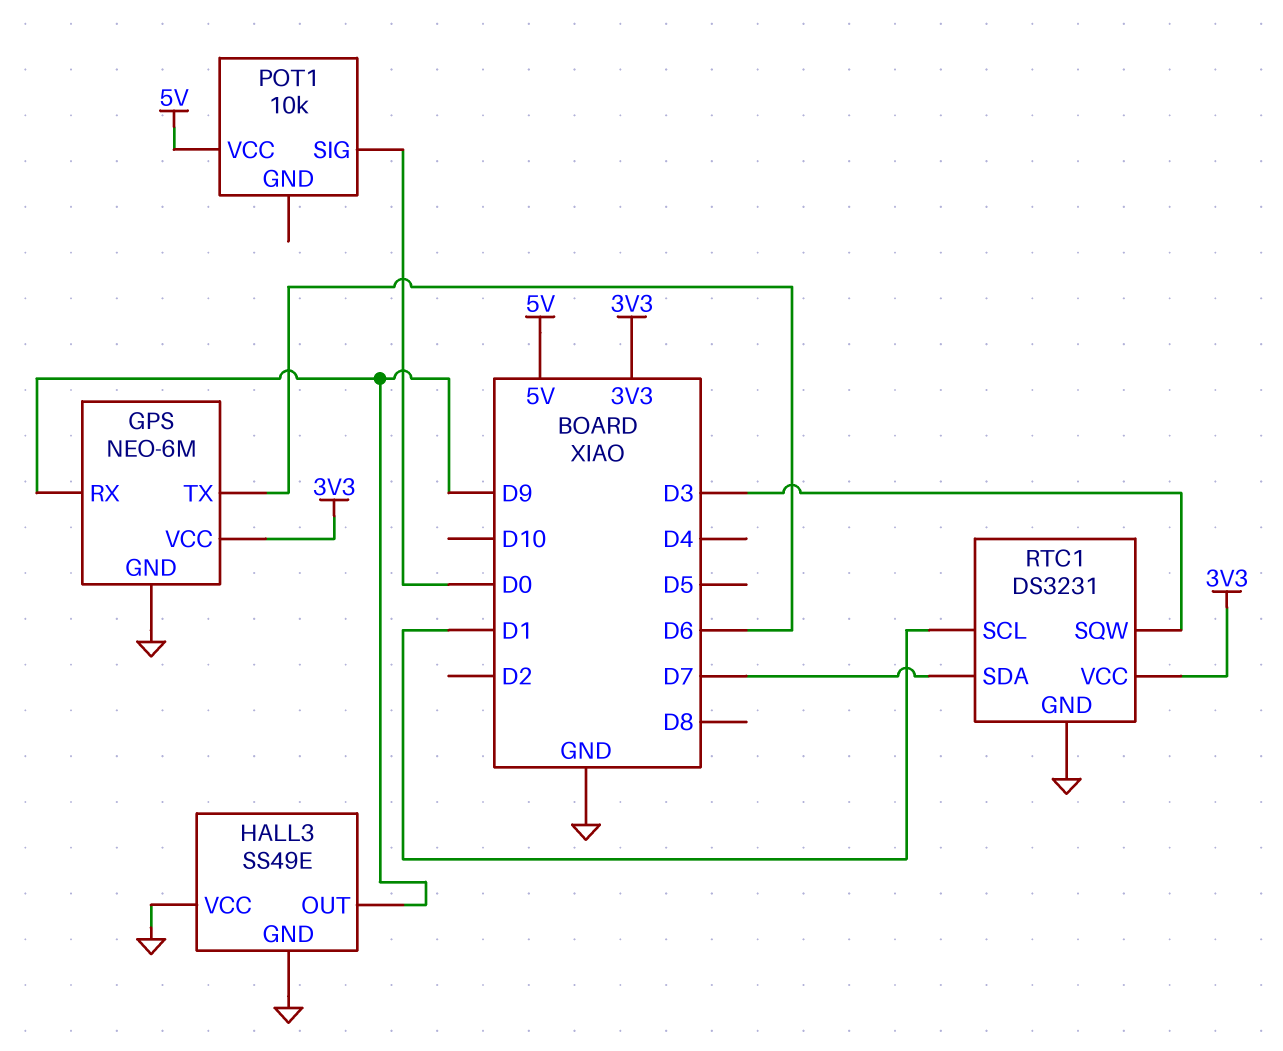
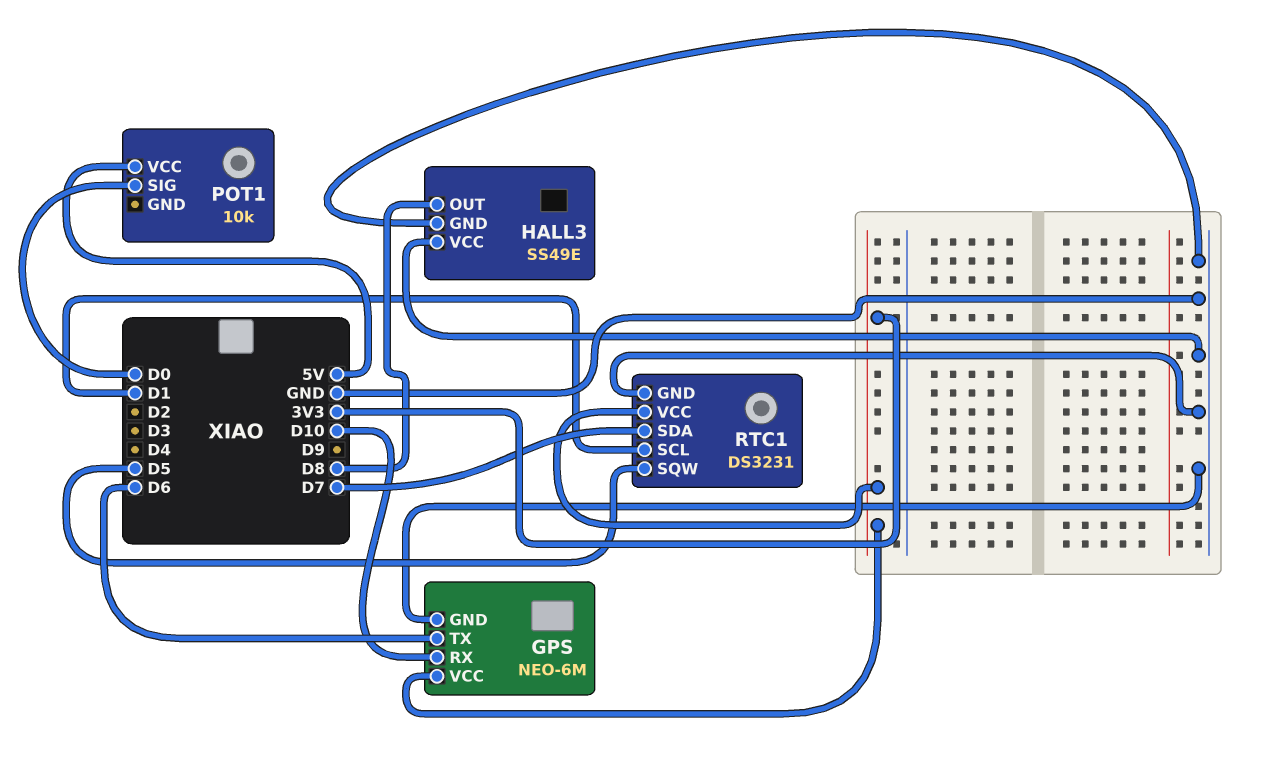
GPS pin RX: D9 -> D10
HALL3 pin OUT: D9 -> D8
RTC1 pin SQW: D3 -> D5

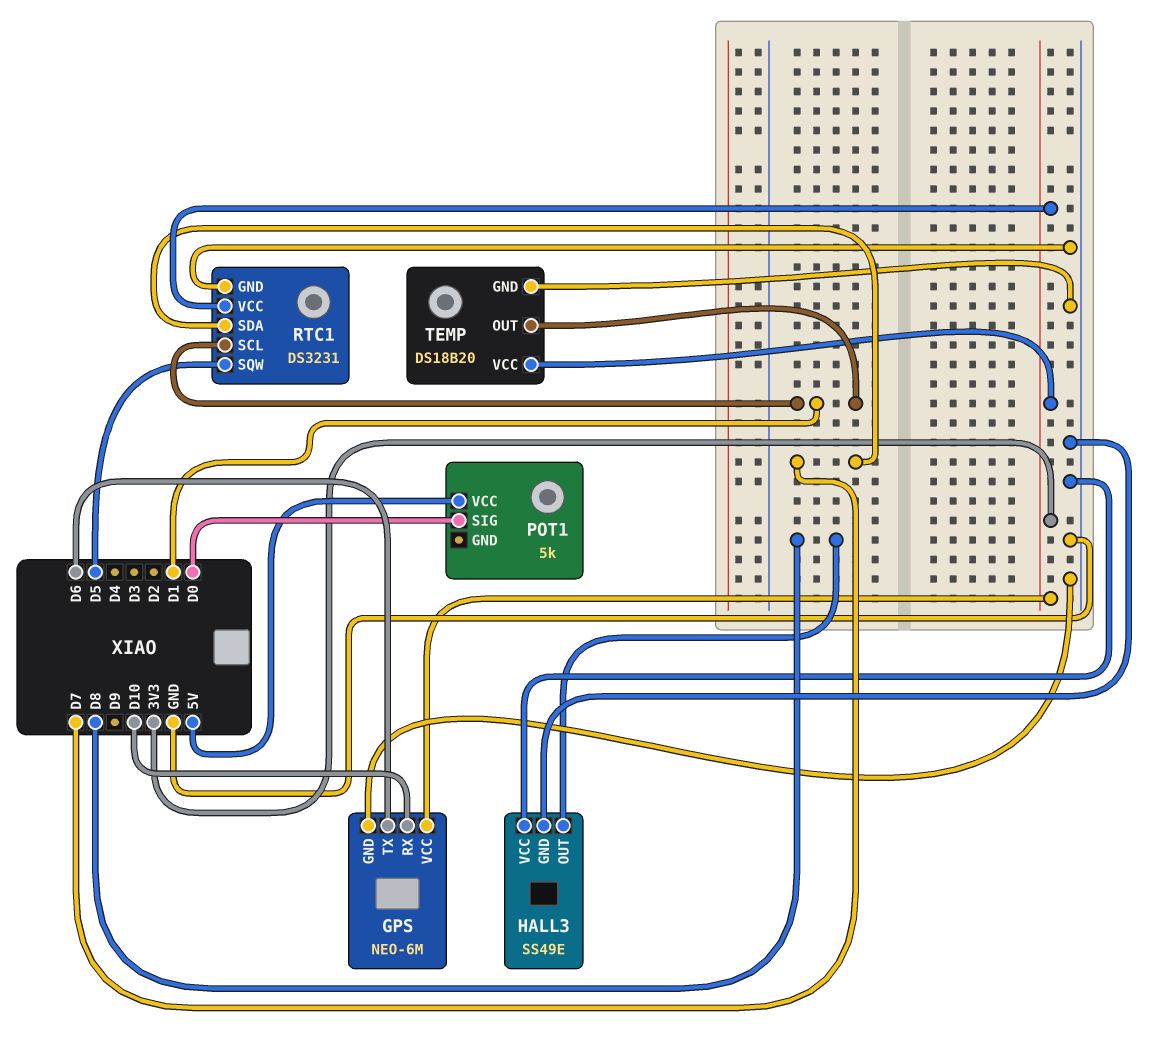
POT1: 10k -> 5k
TEMP: none -> DS18B20
TEMP pin GND: none -> GND
TEMP pin OUT: none -> D1
TEMP pin VCC: none -> 3V3

